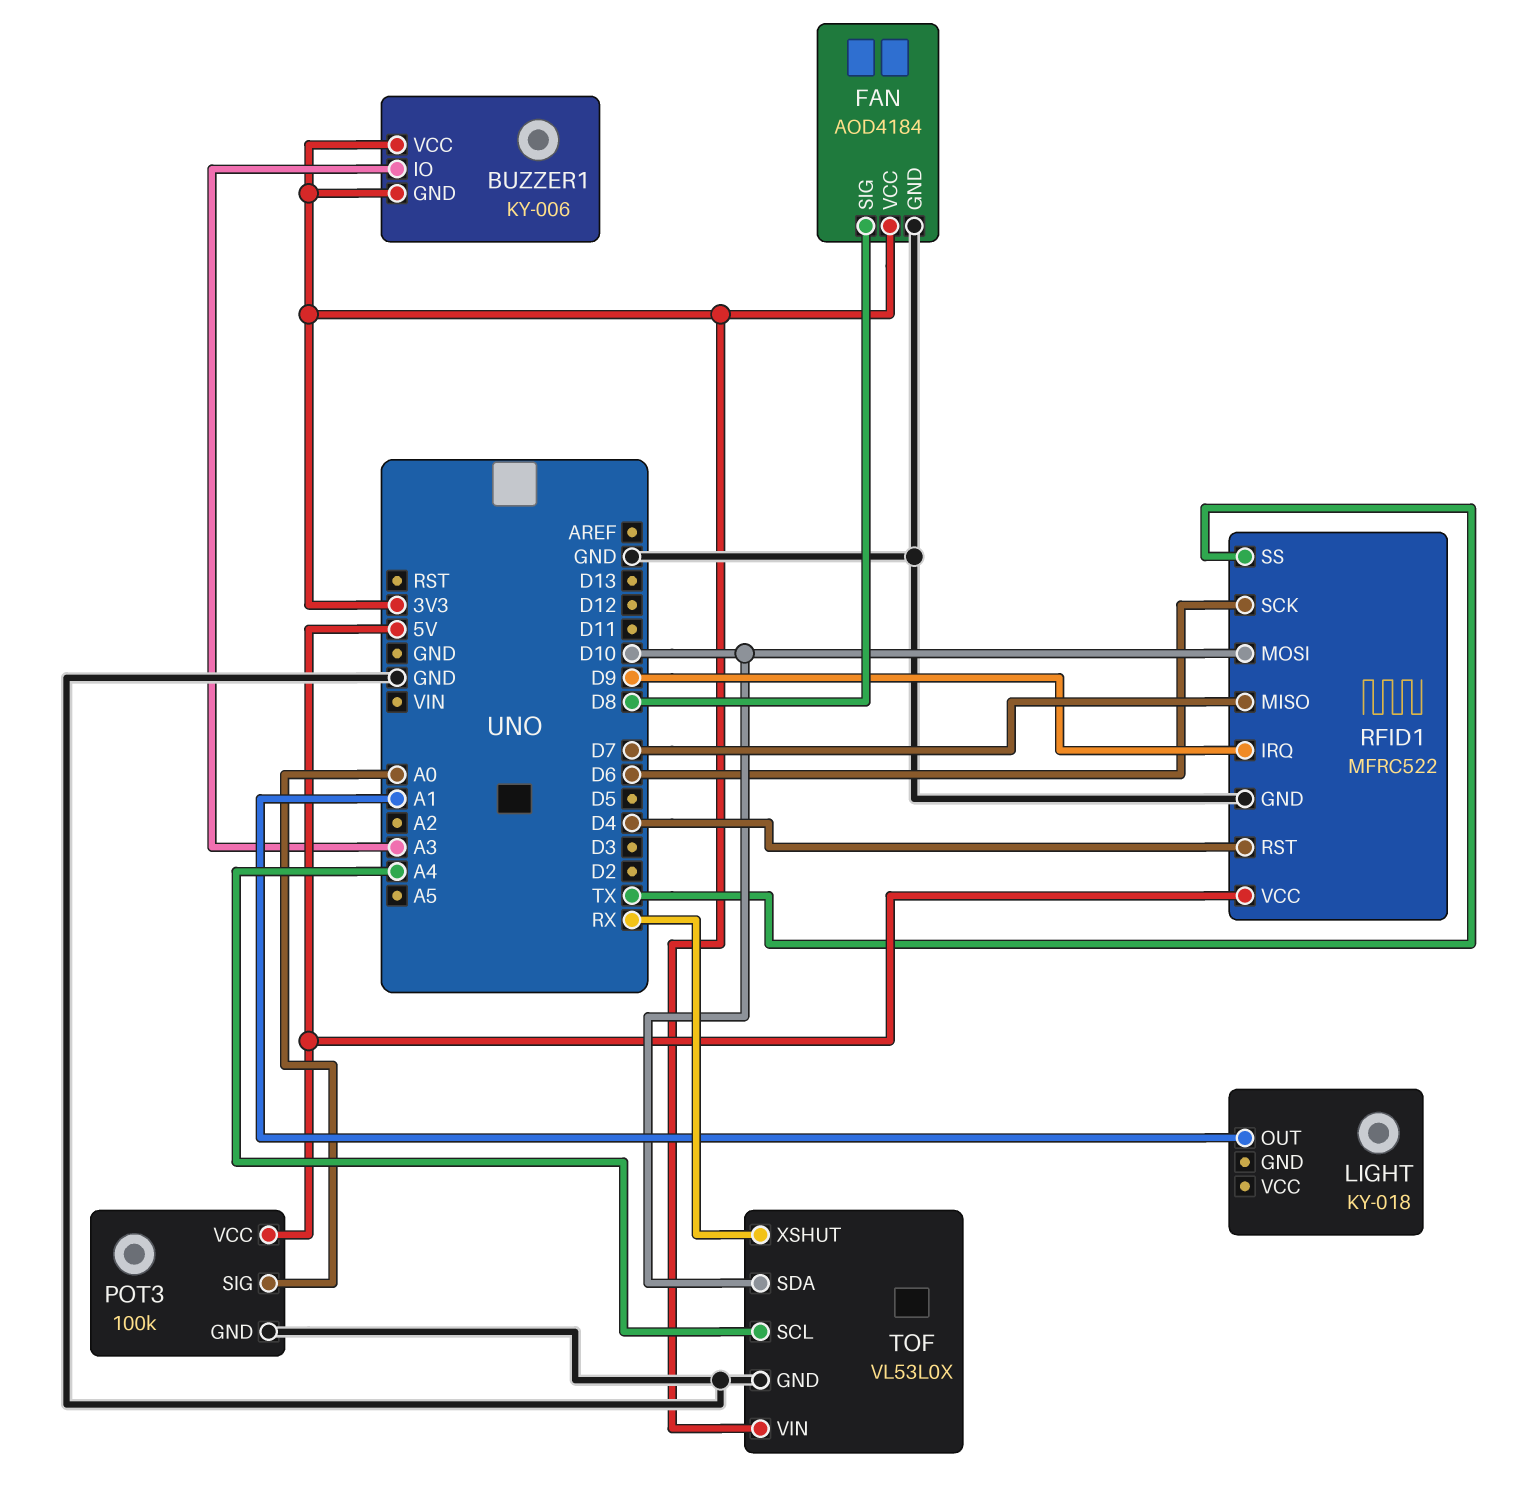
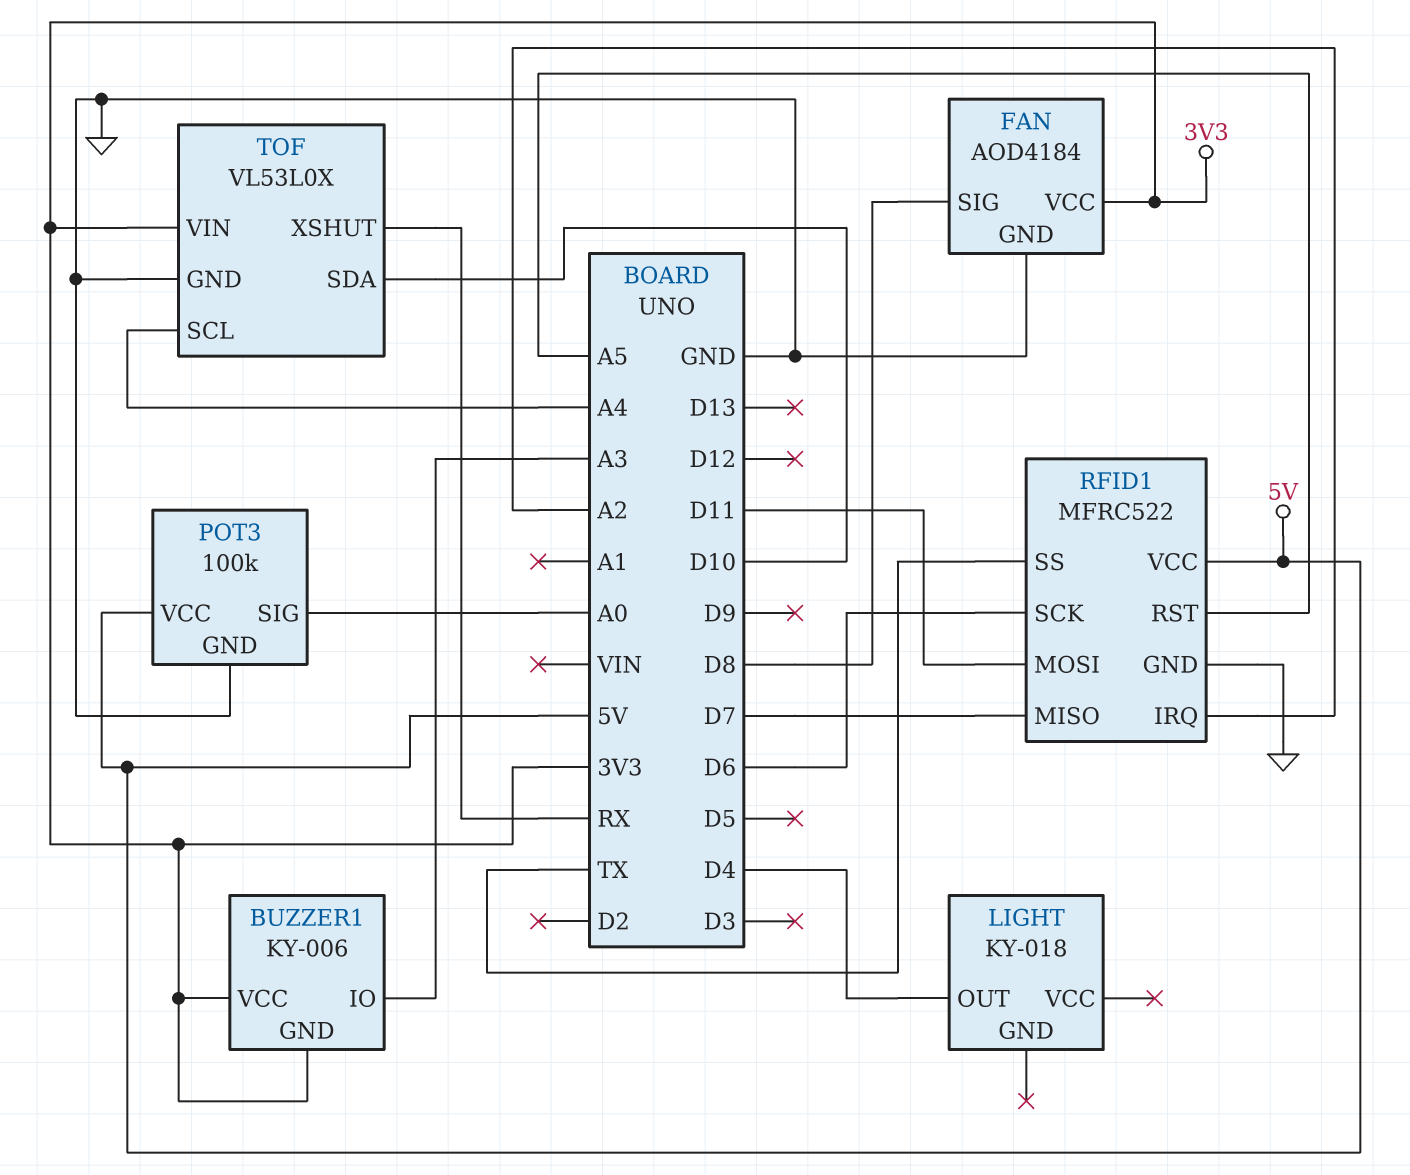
LIGHT pin OUT: A1 -> D4
RFID1 pin IRQ: D9 -> A2
RFID1 pin MOSI: D10 -> D11
RFID1 pin RST: D4 -> A5

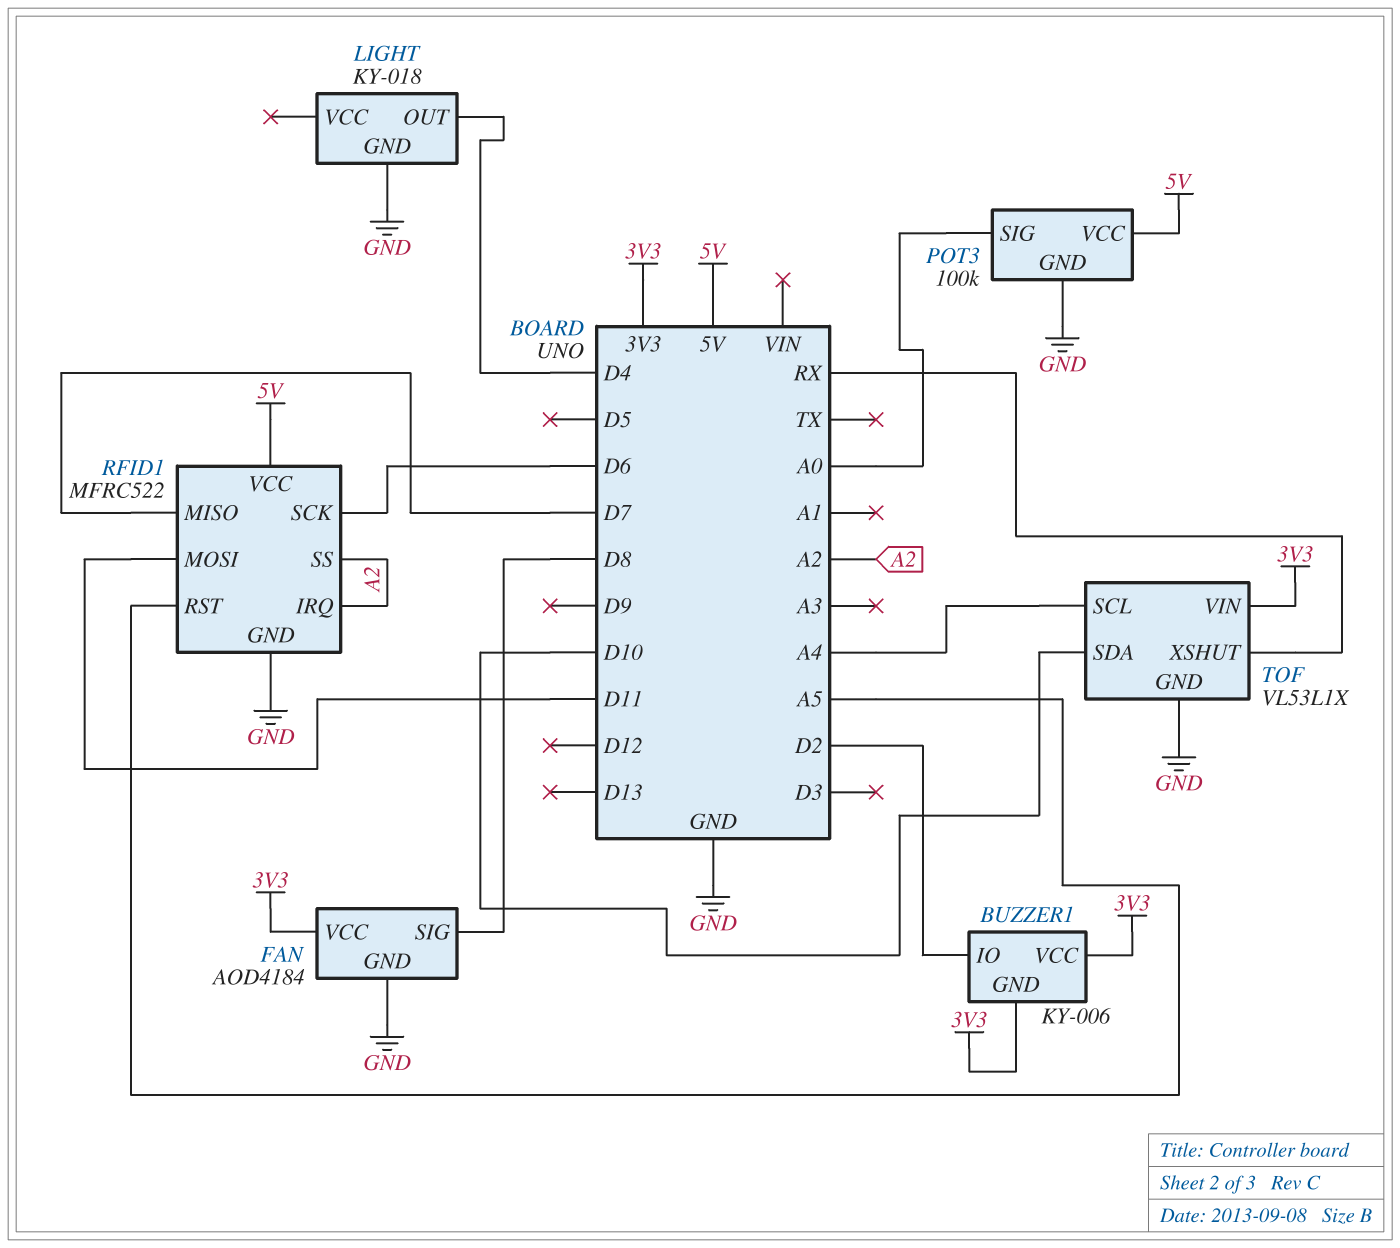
BUZZER1 pin IO: A3 -> D2
LIGHT pin GND: none -> GND
RFID1 pin SS: TX -> A2
TOF: VL53L0X -> VL53L1X

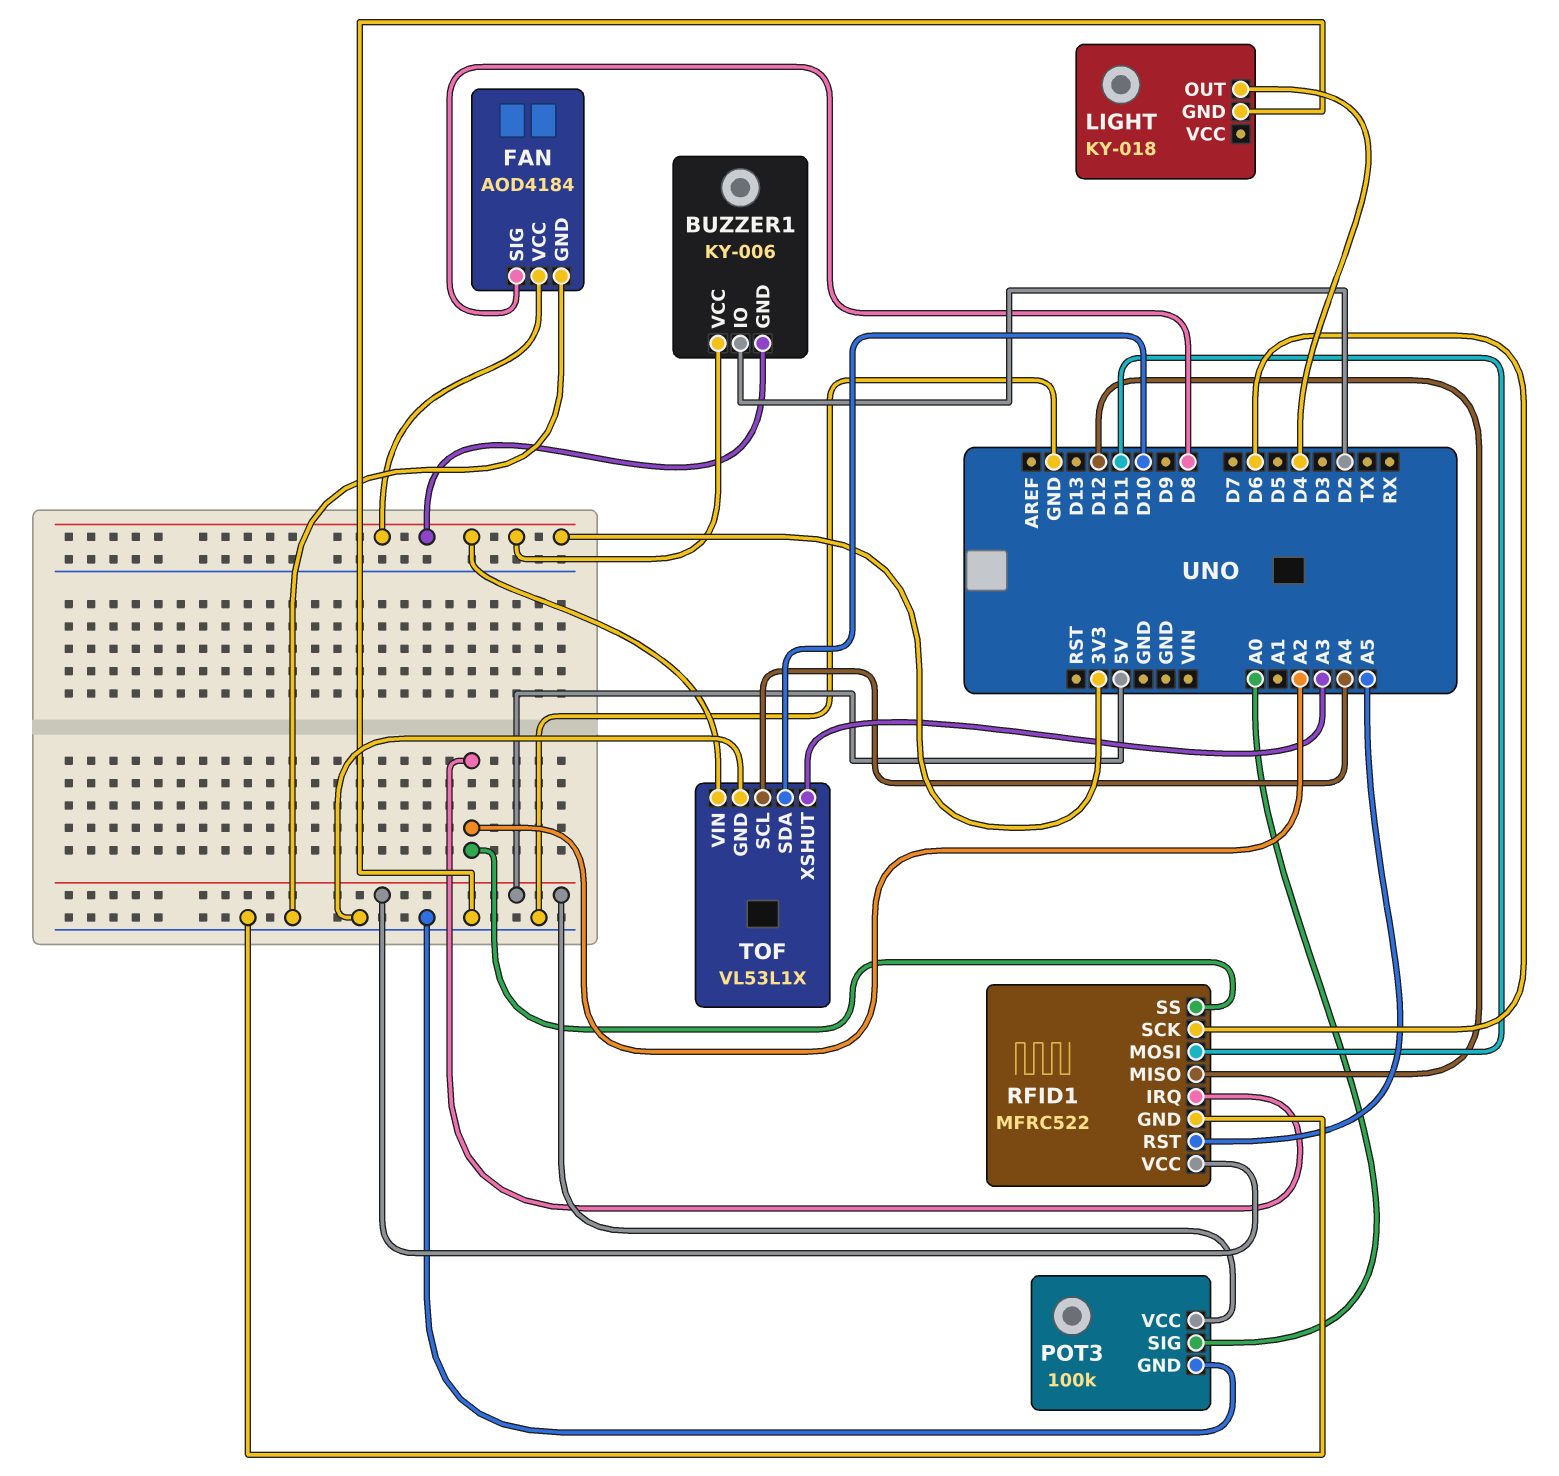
RFID1 pin MISO: D7 -> D12
TOF pin XSHUT: RX -> A3

